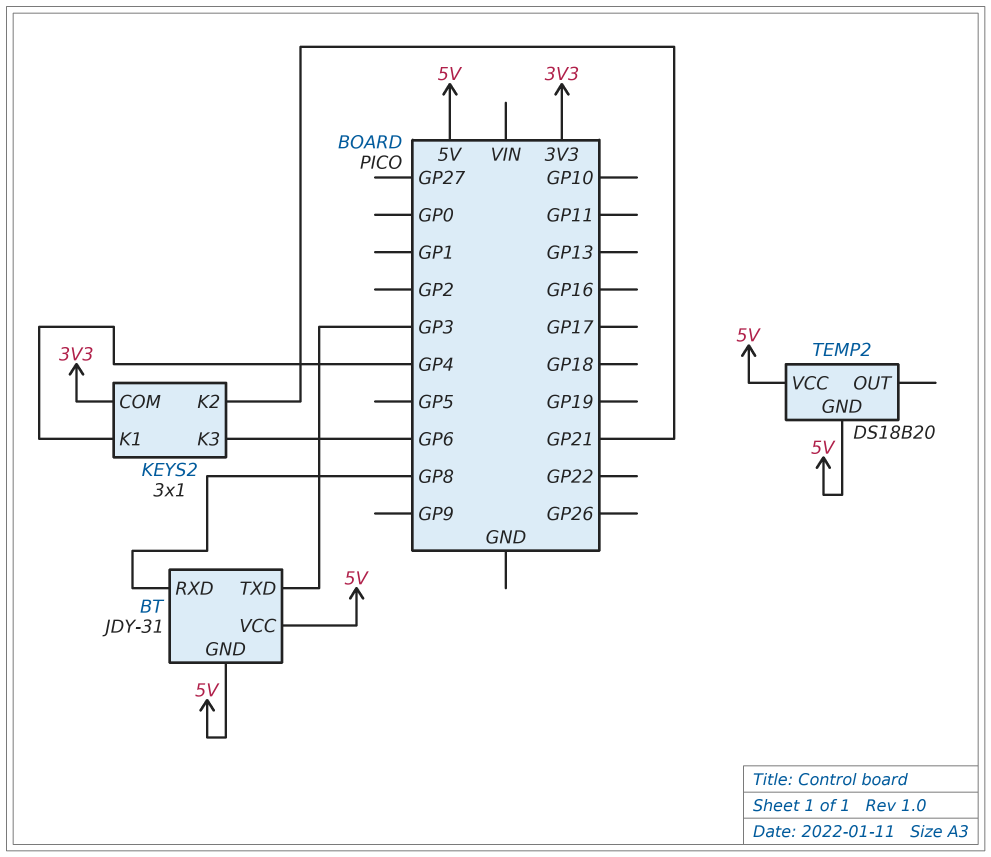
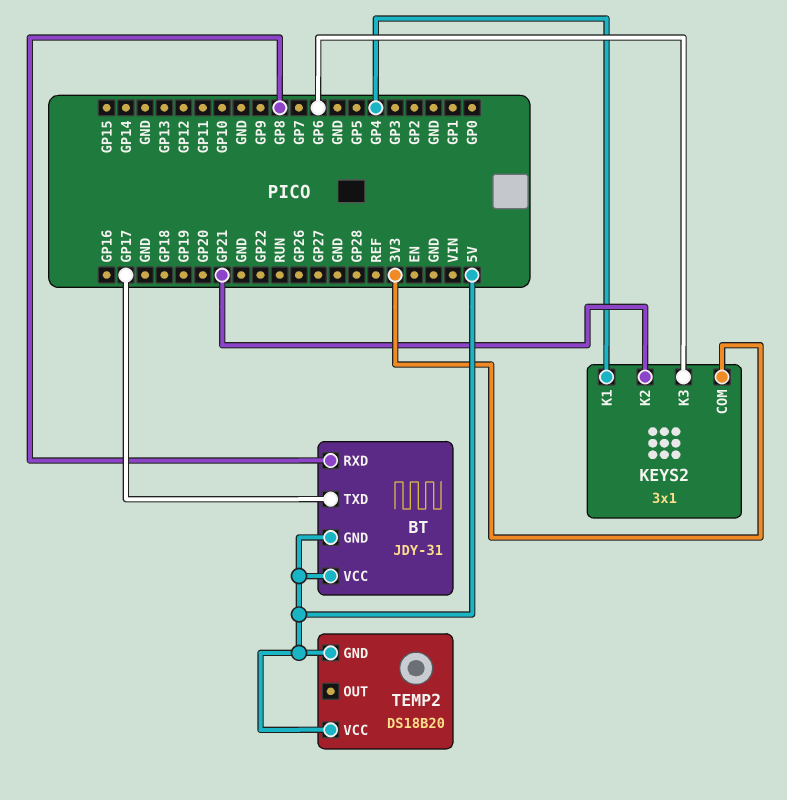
BT pin TXD: GP3 -> GP17

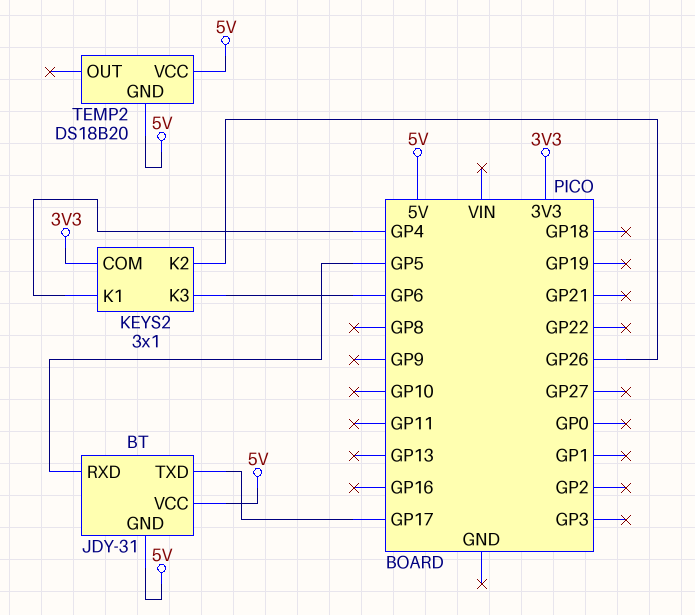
BT pin RXD: GP8 -> GP5
KEYS2 pin K2: GP21 -> GP26

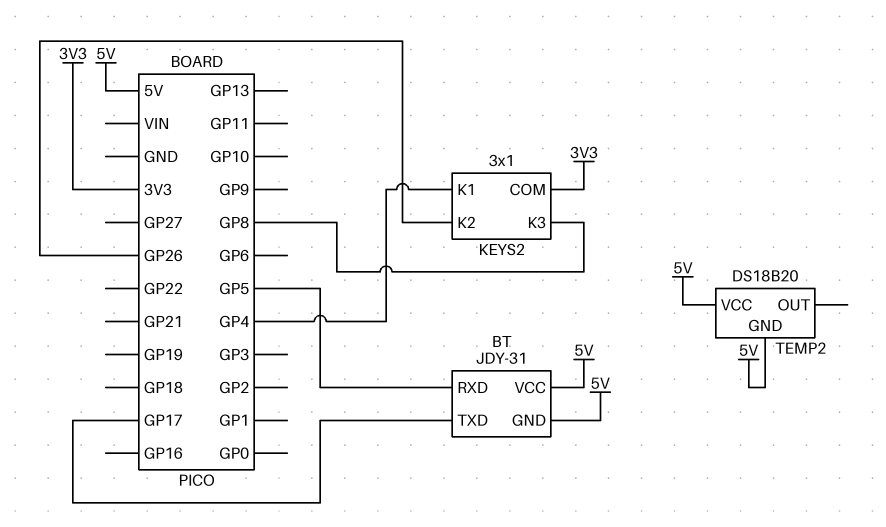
KEYS2 pin K3: GP6 -> GP8

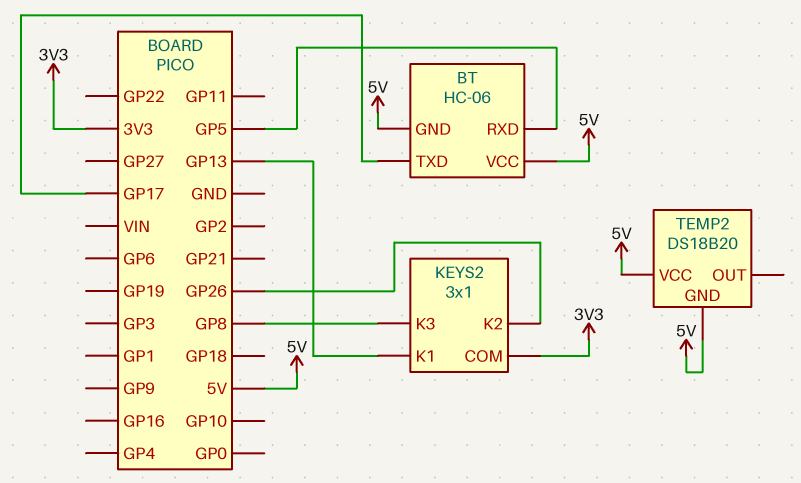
BT: JDY-31 -> HC-06
KEYS2 pin K1: GP4 -> GP13

